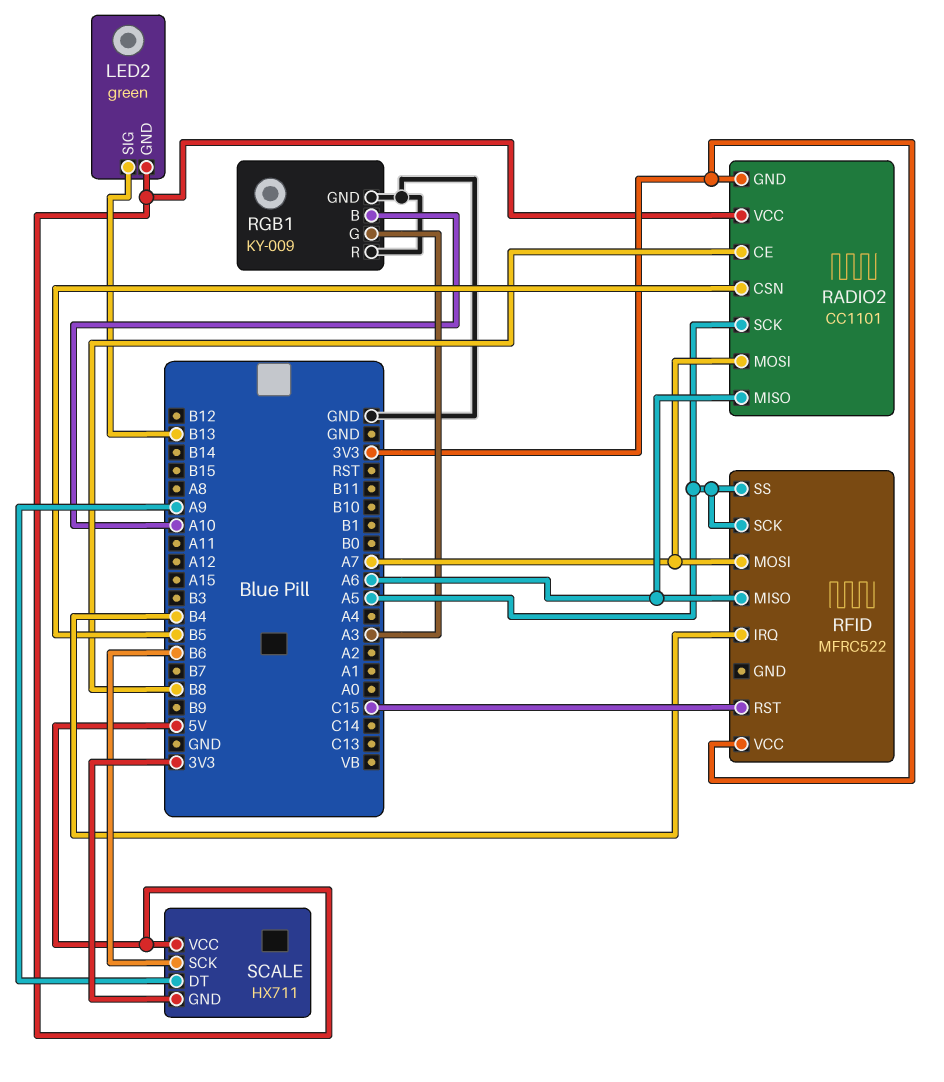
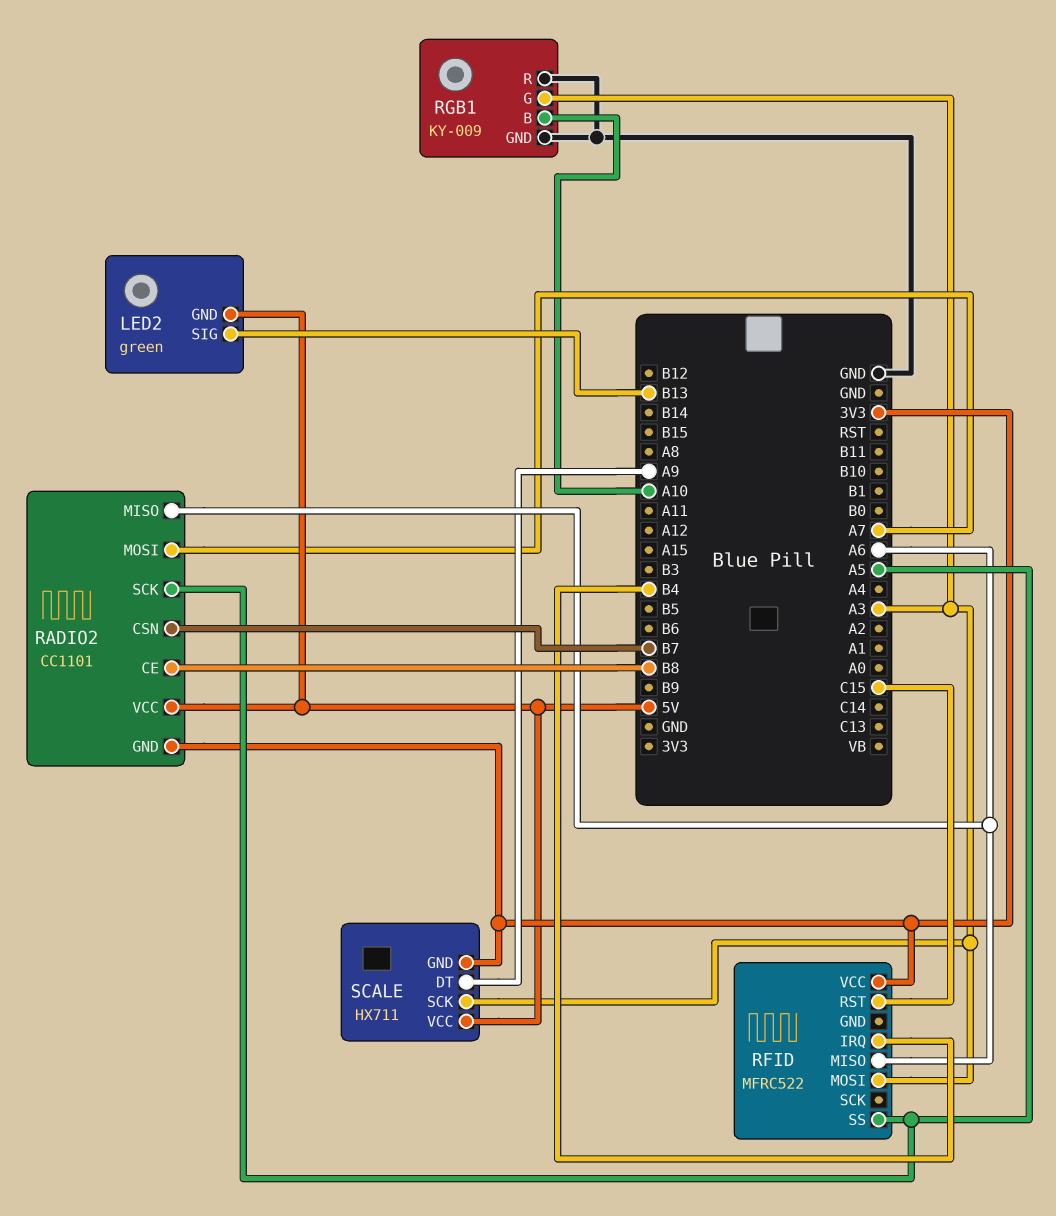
RADIO2 pin CSN: B5 -> B7
RFID pin MOSI: A7 -> A3
RFID pin SCK: A5 -> none
SCALE pin SCK: B6 -> A3

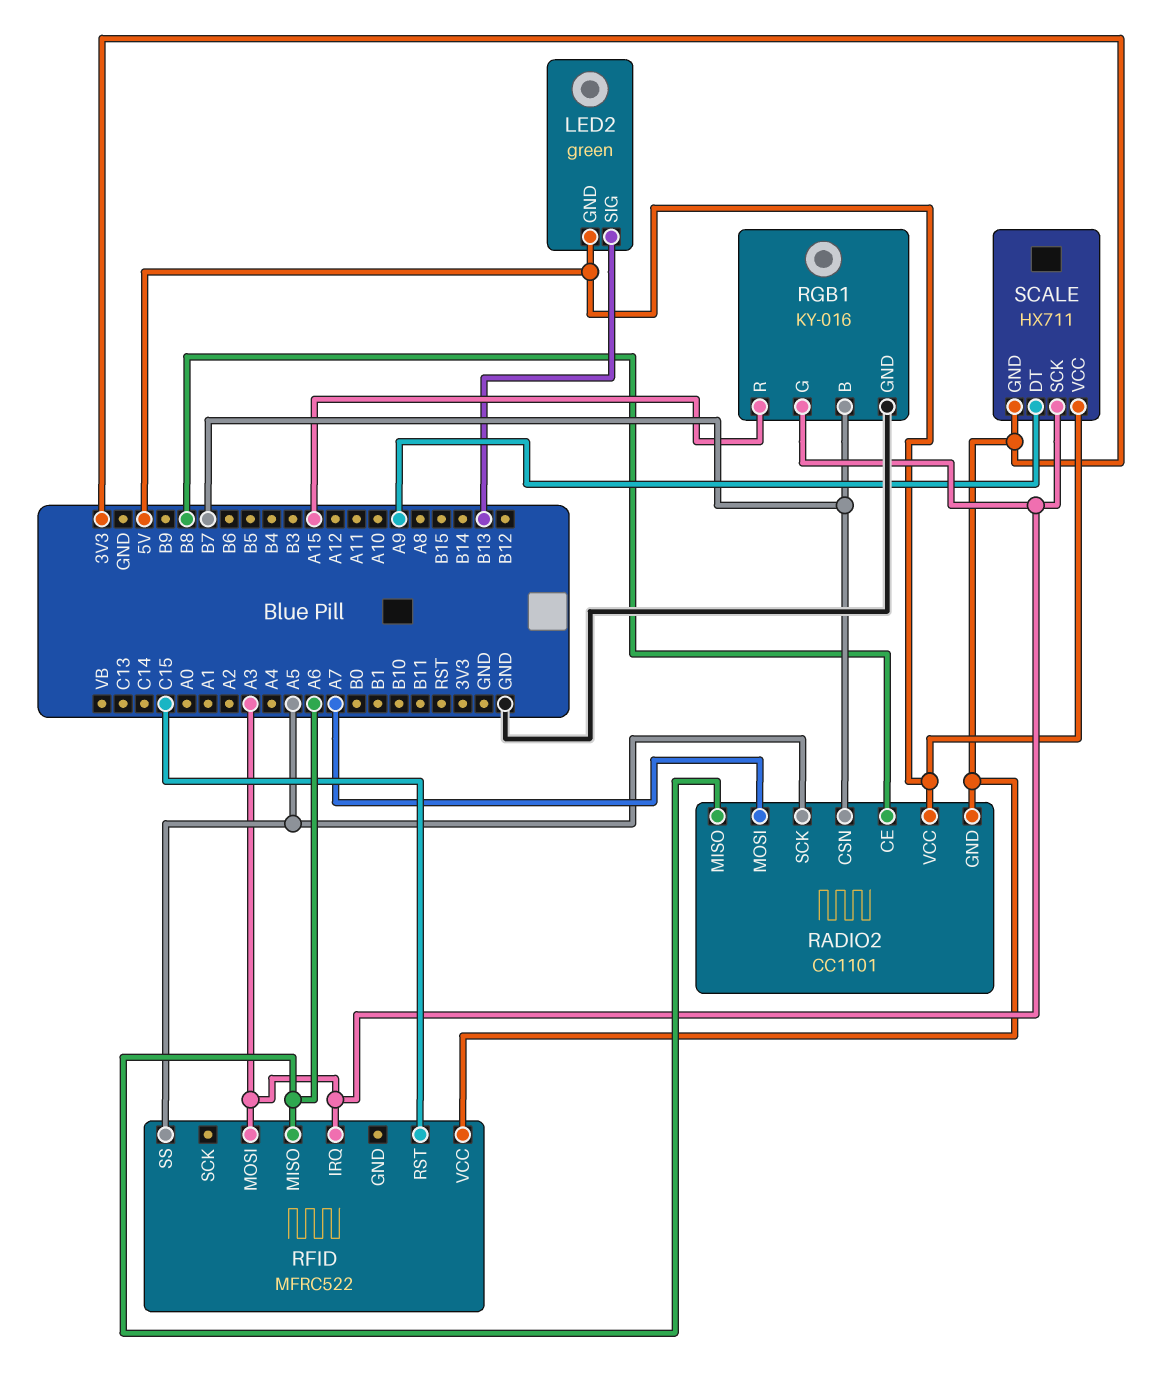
RFID pin IRQ: B4 -> A3
RGB1: KY-009 -> KY-016
RGB1 pin B: A10 -> B7
RGB1 pin R: GND -> A15

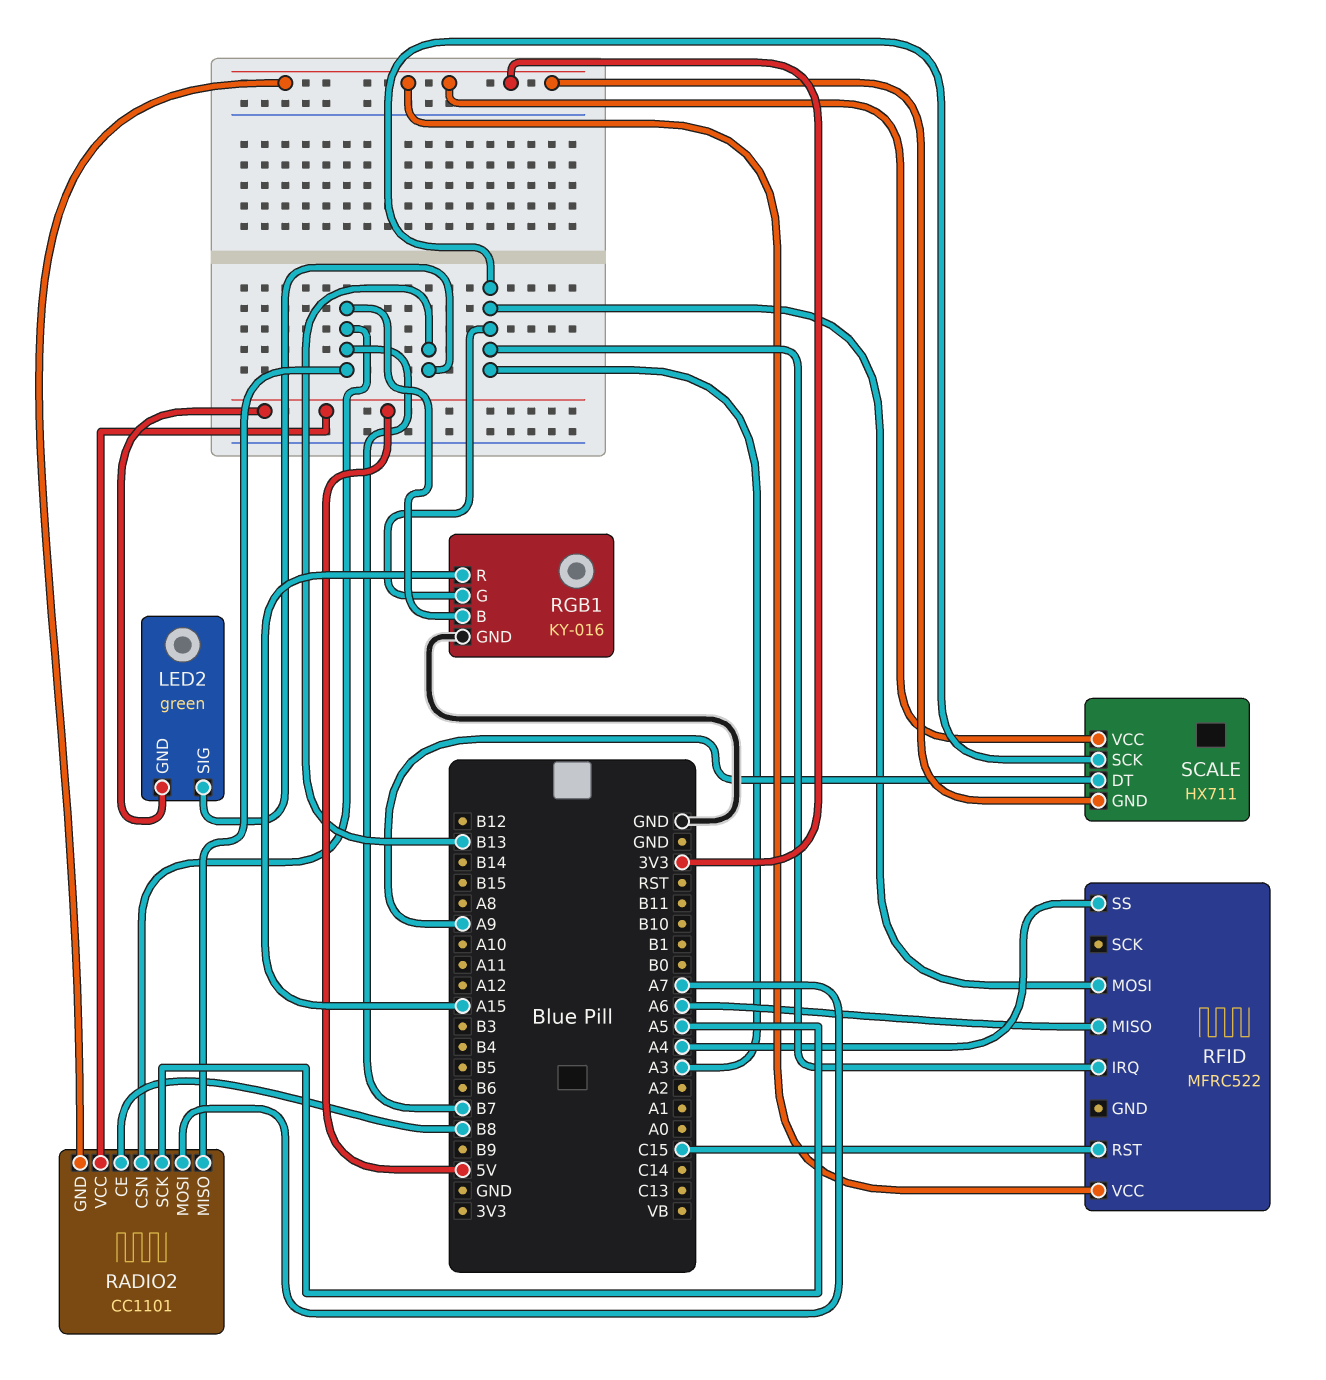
RADIO2 pin MISO: A6 -> B7
RFID pin SS: A5 -> A4
SCALE pin VCC: 5V -> 3V3

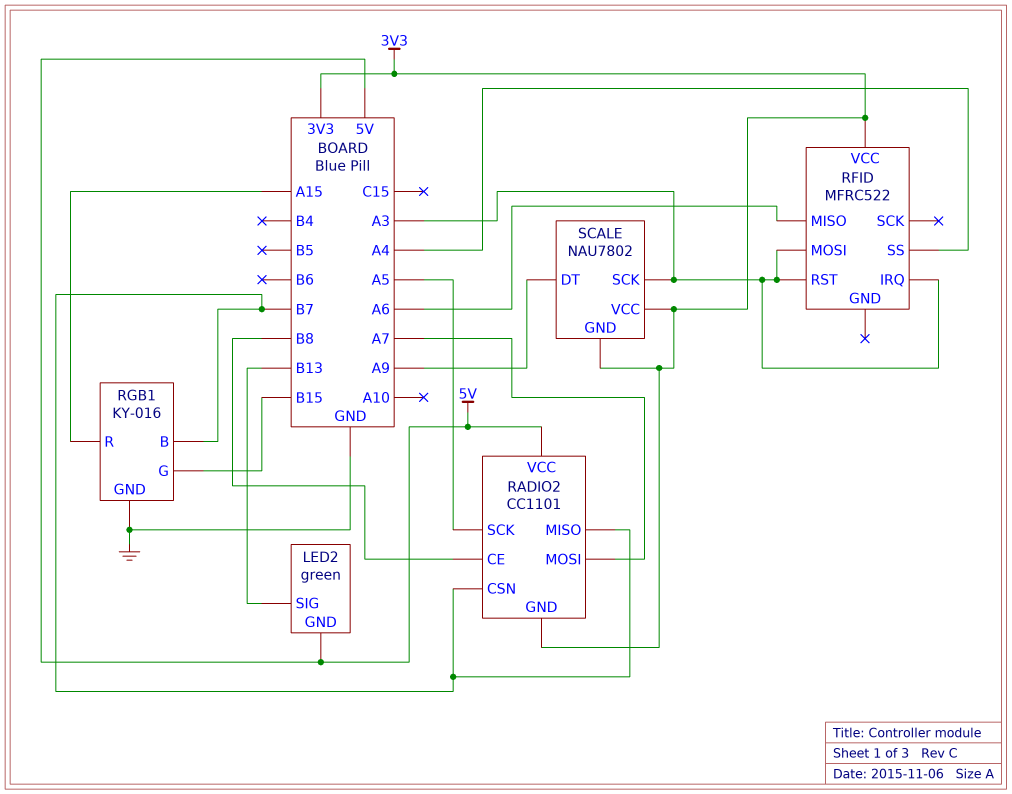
RFID pin RST: C15 -> A3
RGB1 pin G: A3 -> B15
SCALE: HX711 -> NAU7802

